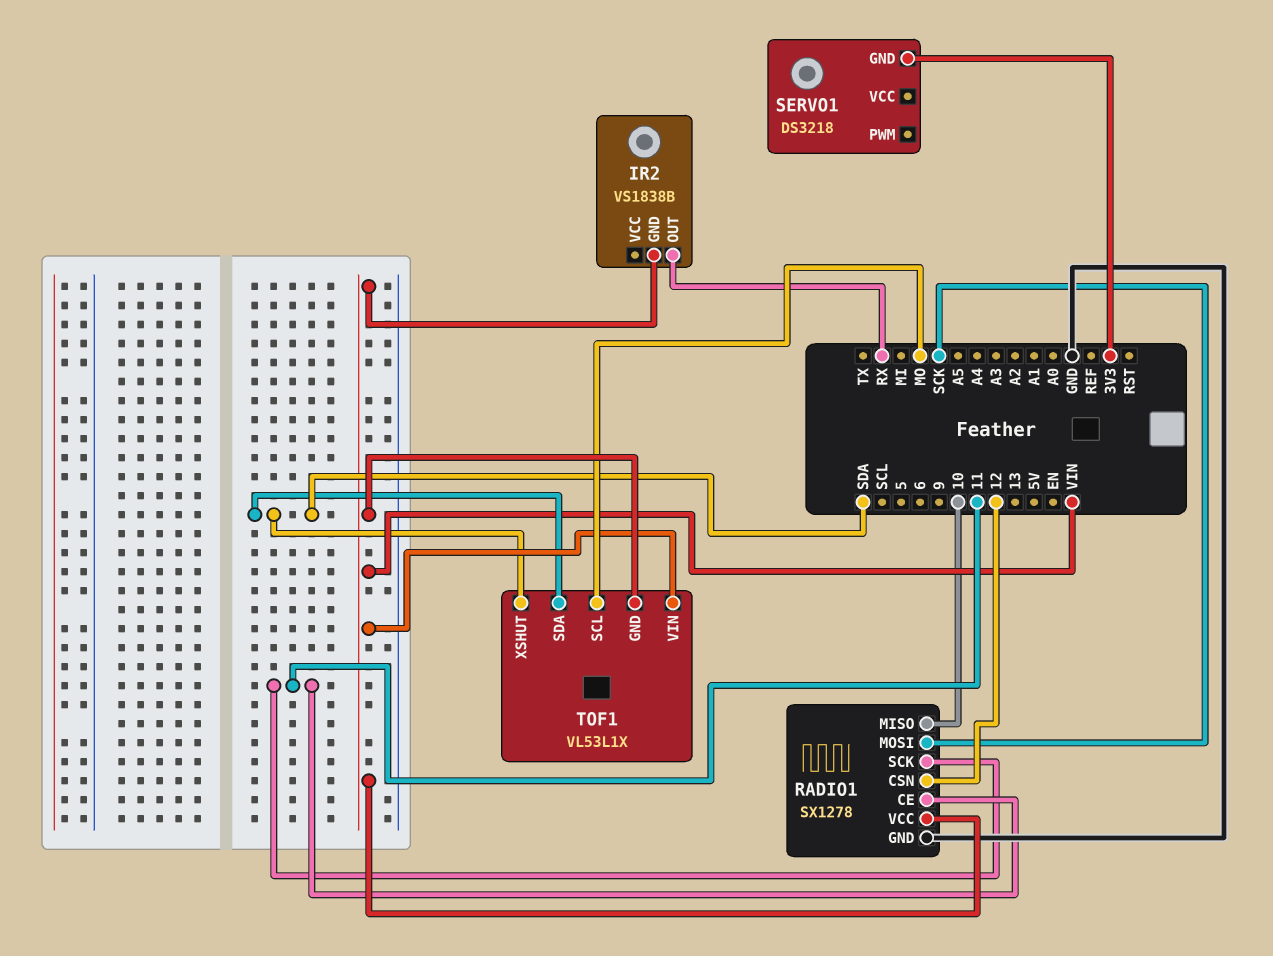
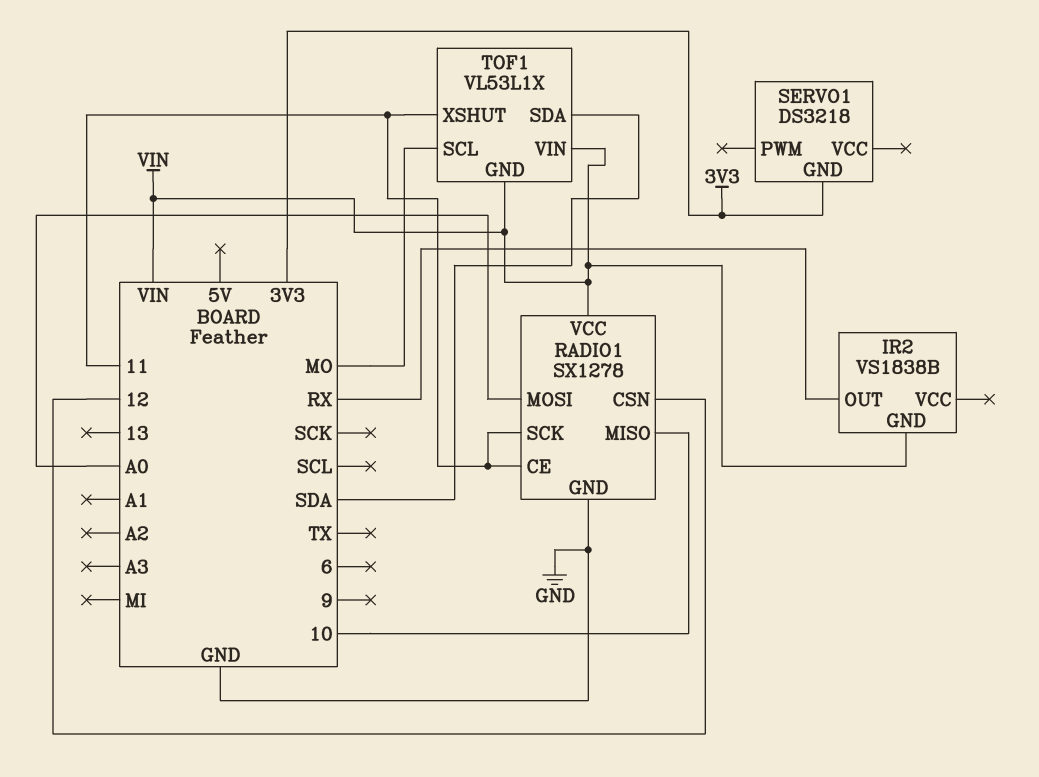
RADIO1 pin MOSI: SCK -> A0
TOF1 pin XSHUT: SDA -> 11

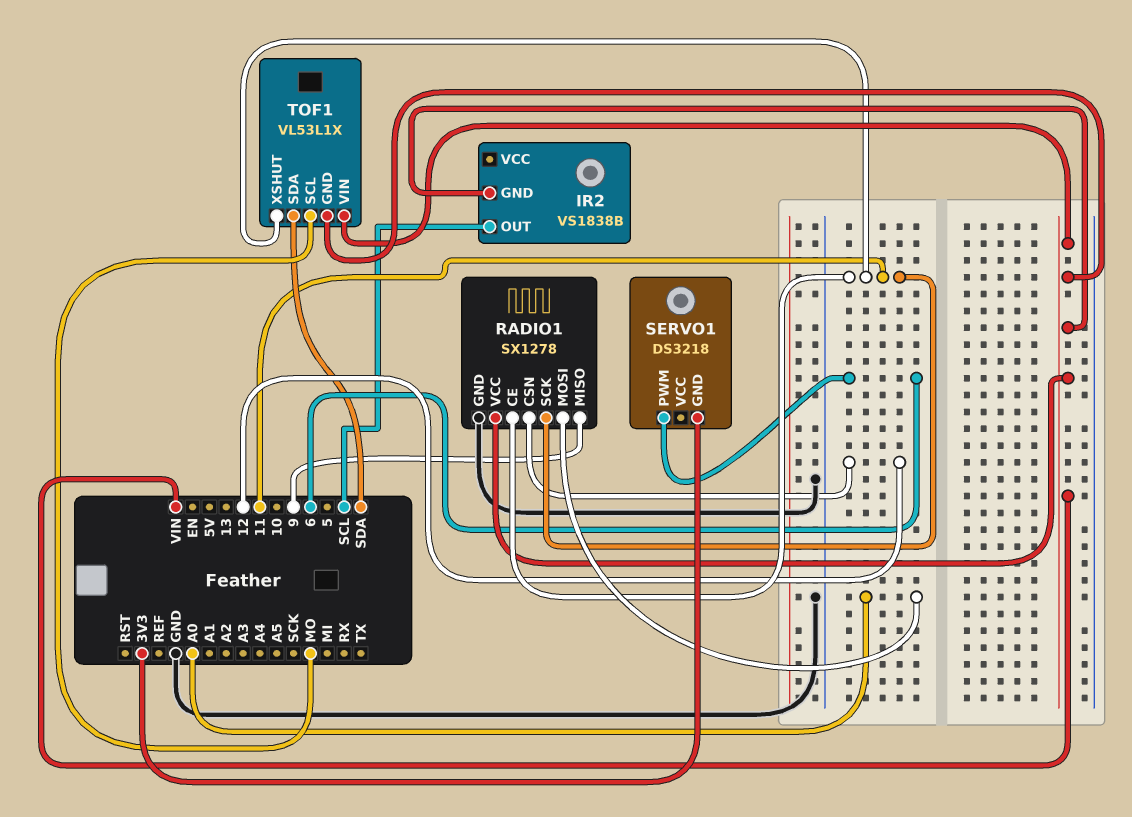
IR2 pin OUT: RX -> SCL
RADIO1 pin MISO: 10 -> 9
SERVO1 pin PWM: none -> 6

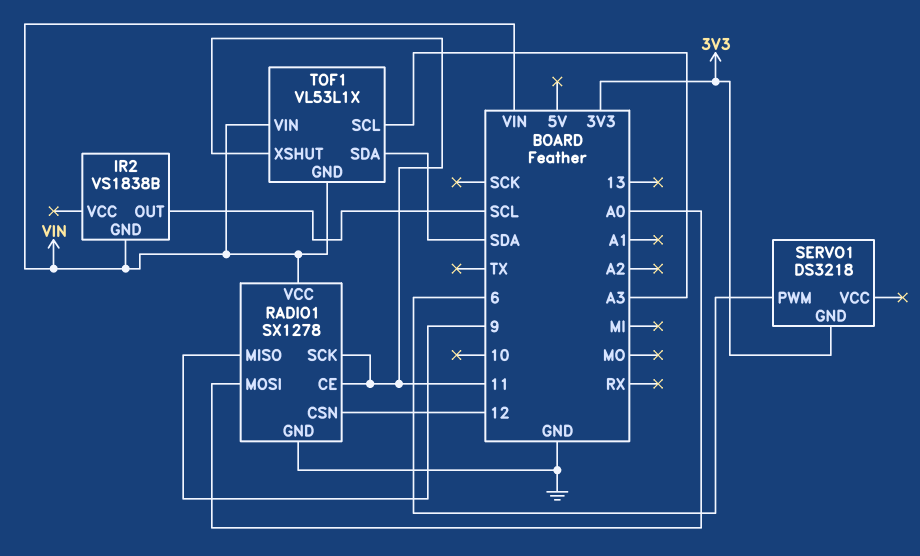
TOF1 pin SCL: MO -> A3

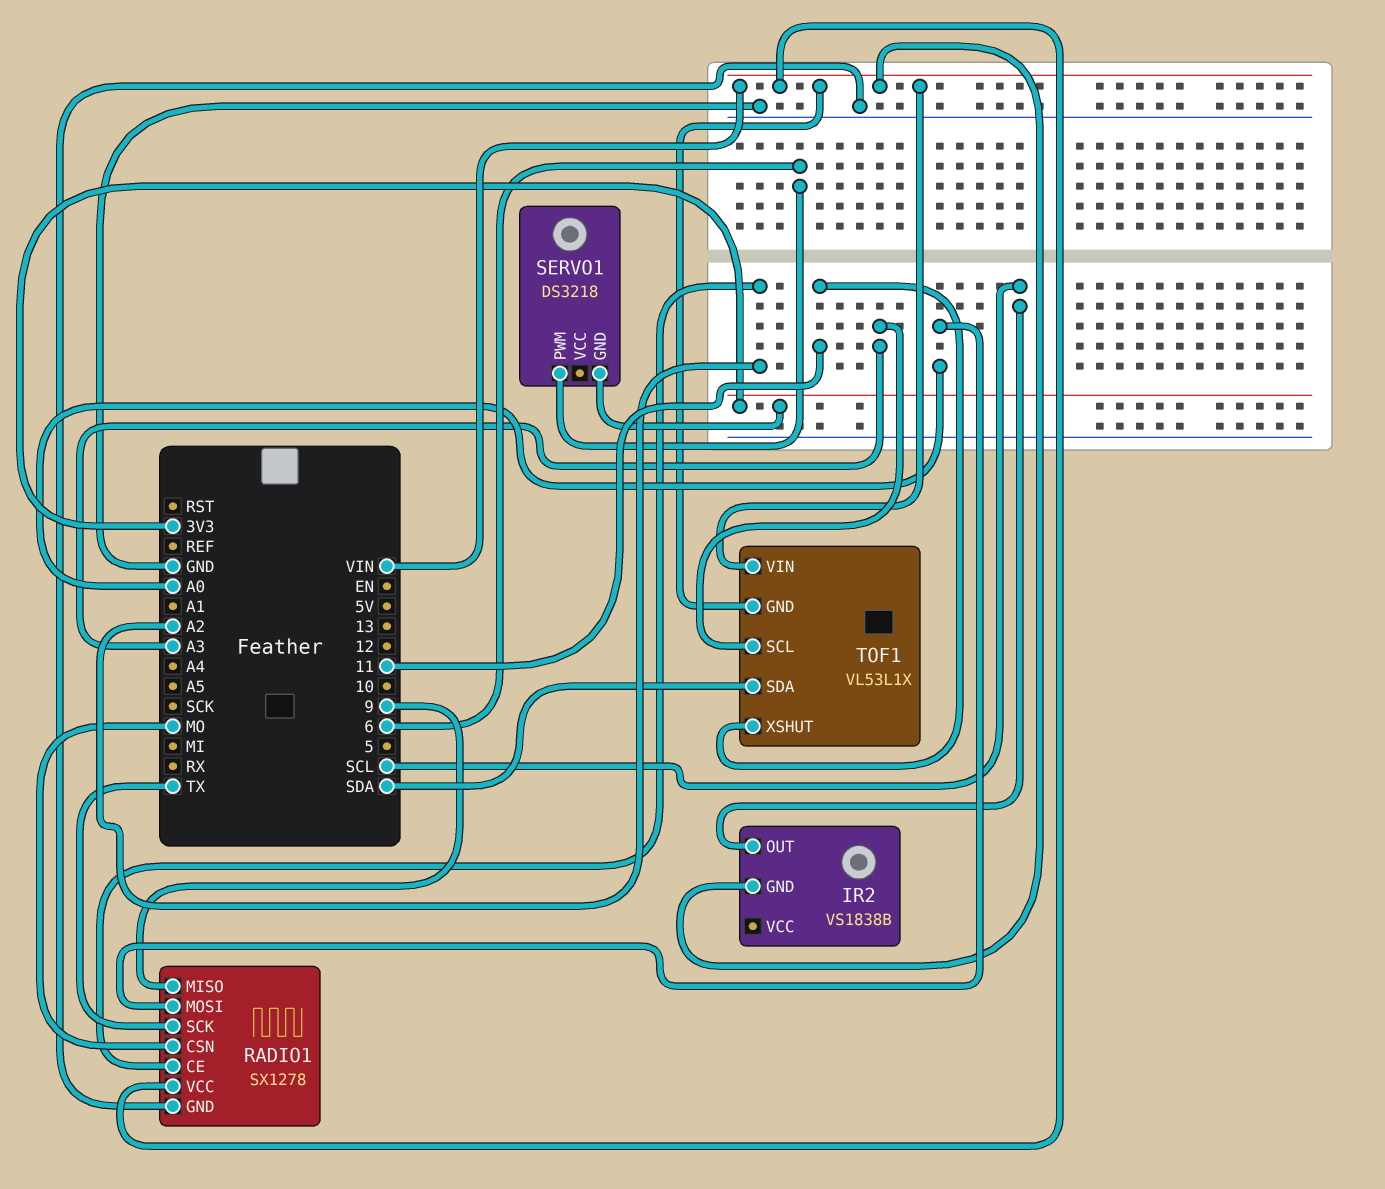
RADIO1 pin CE: 11 -> A2
RADIO1 pin CSN: 12 -> MO
RADIO1 pin SCK: 11 -> TX

